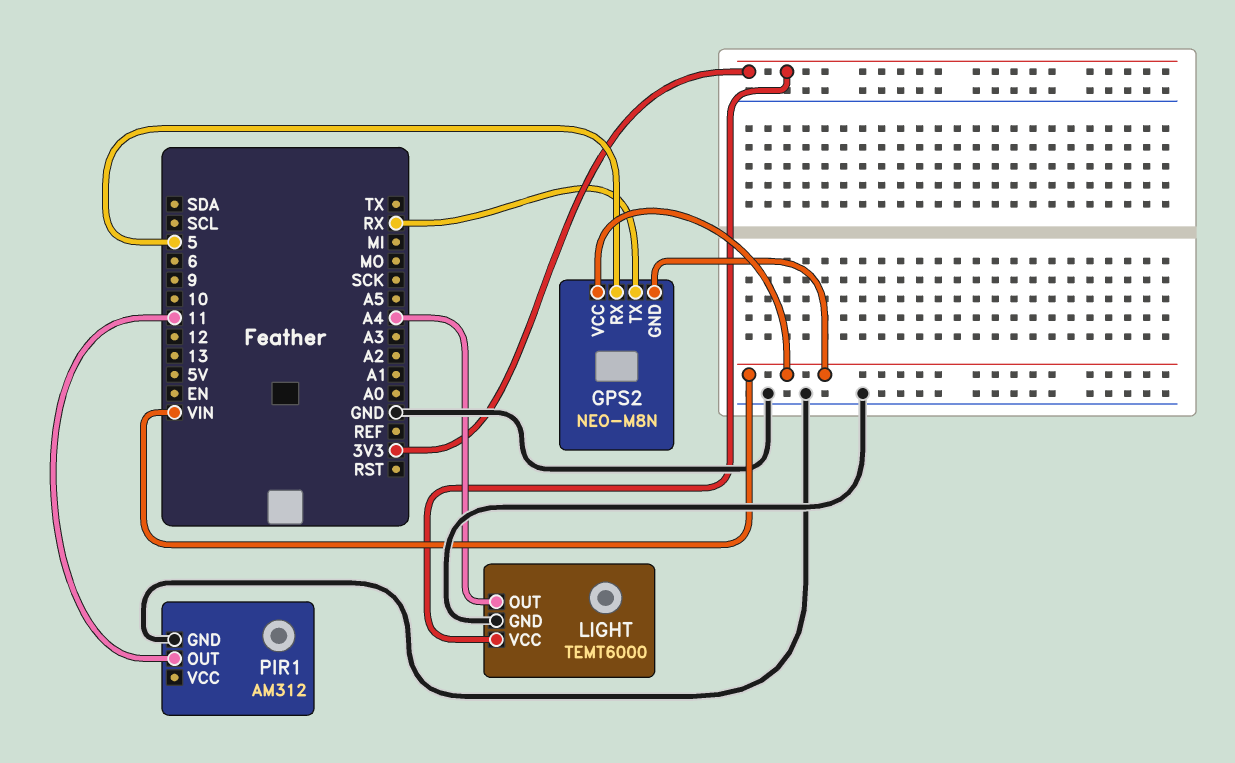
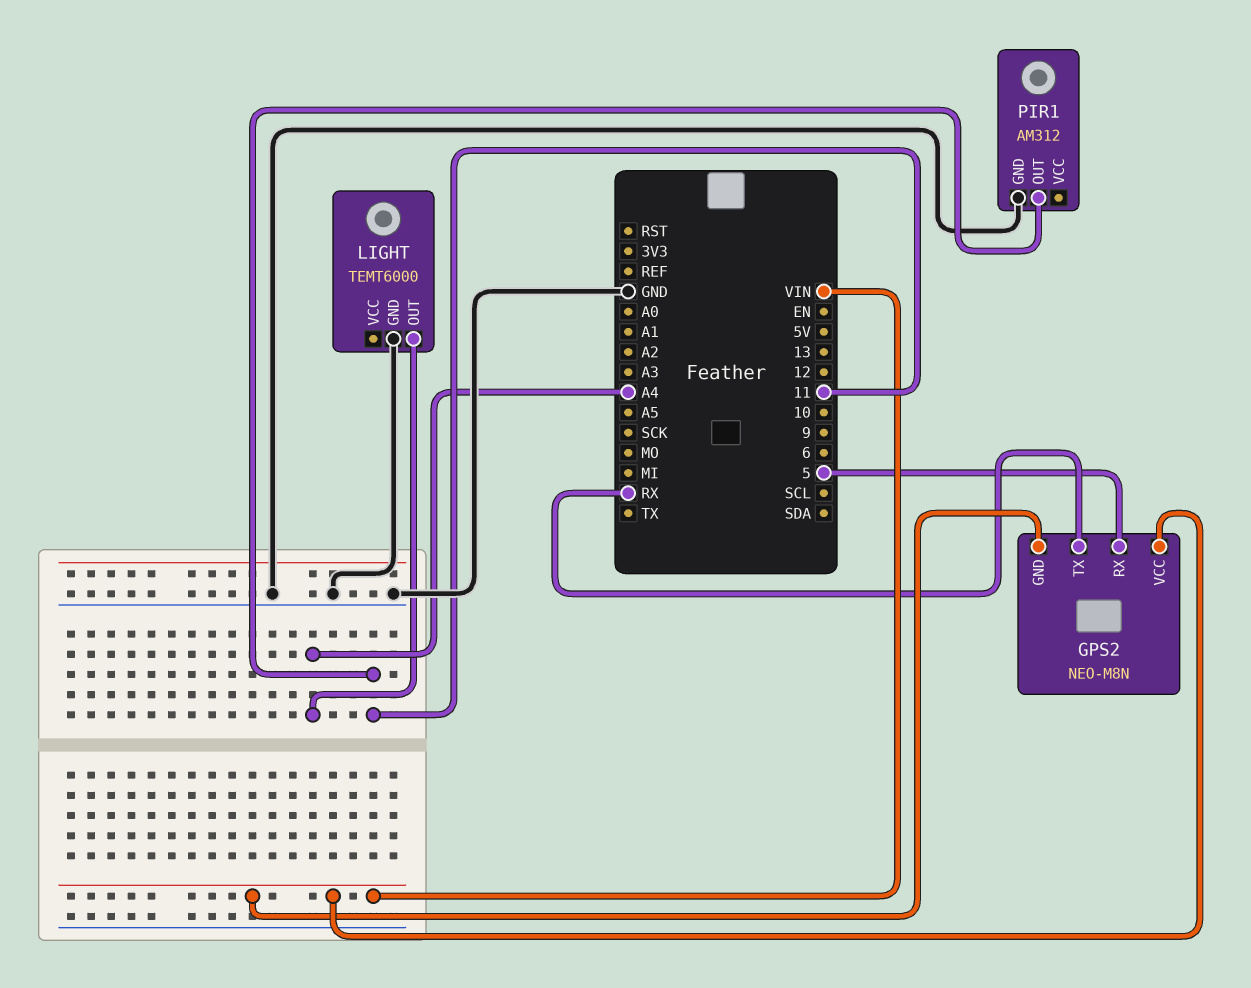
LIGHT pin VCC: 3V3 -> none

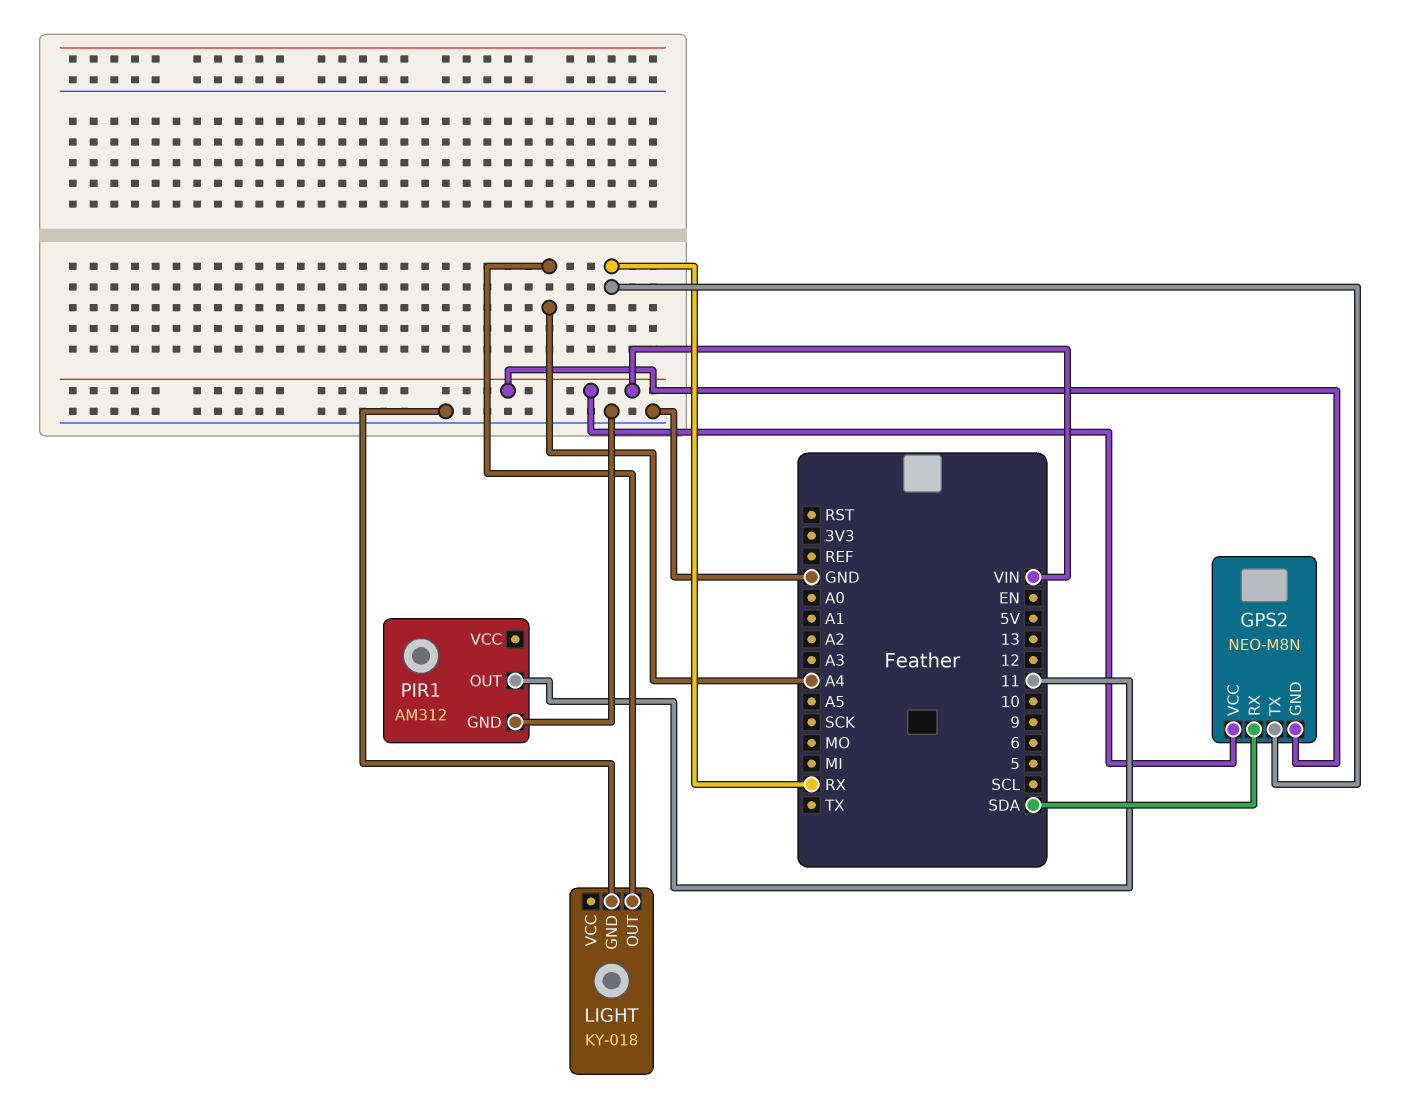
GPS2 pin RX: 5 -> SDA
LIGHT: TEMT6000 -> KY-018

